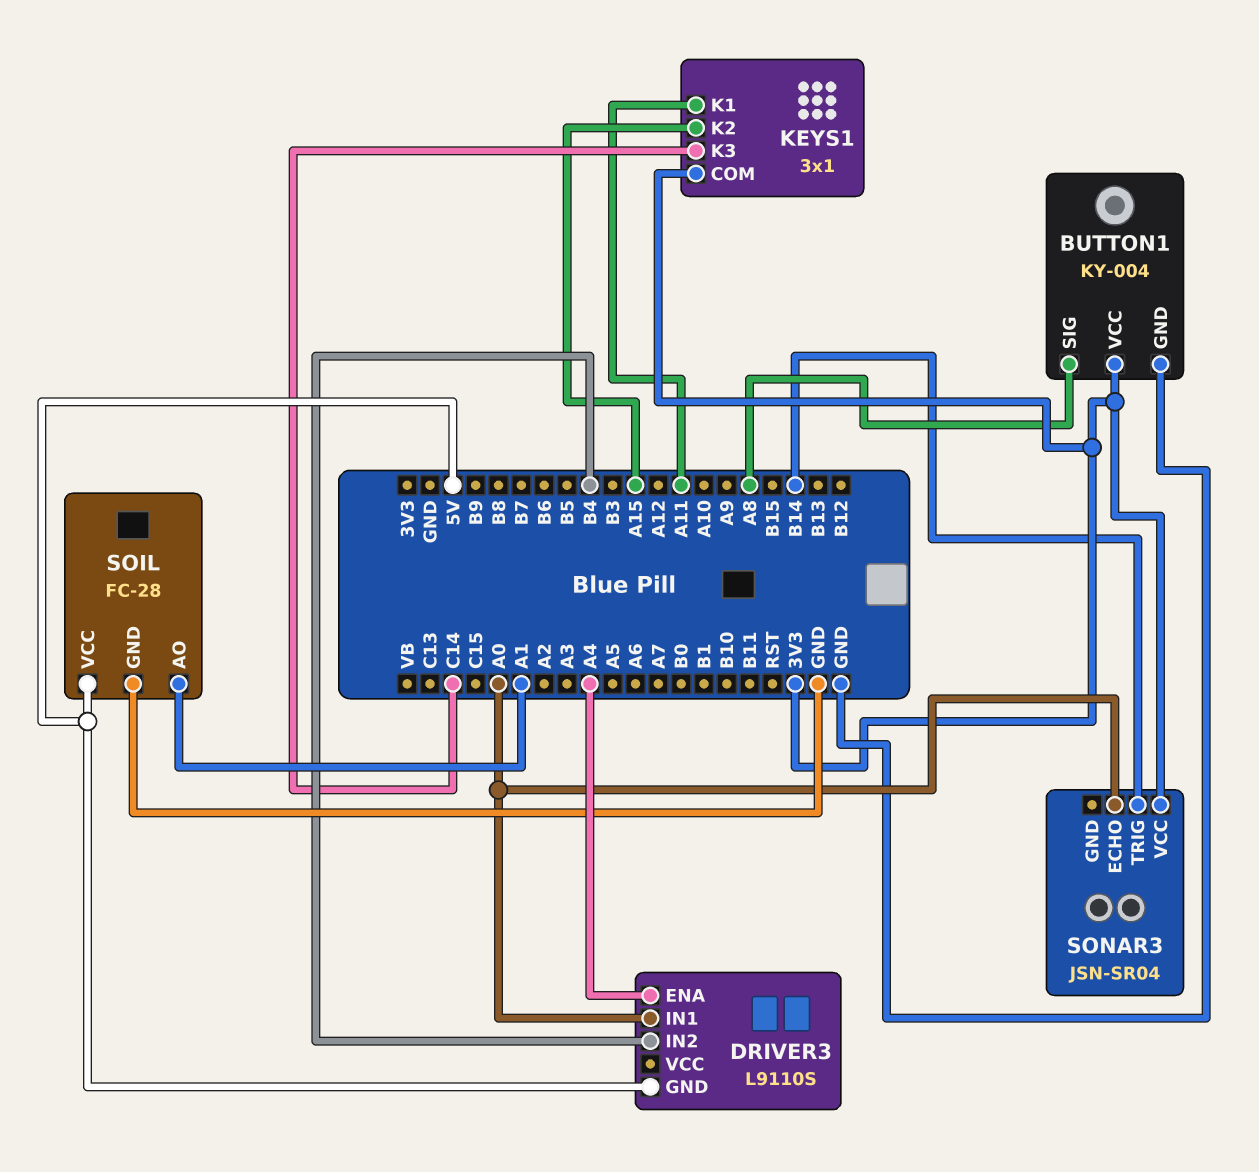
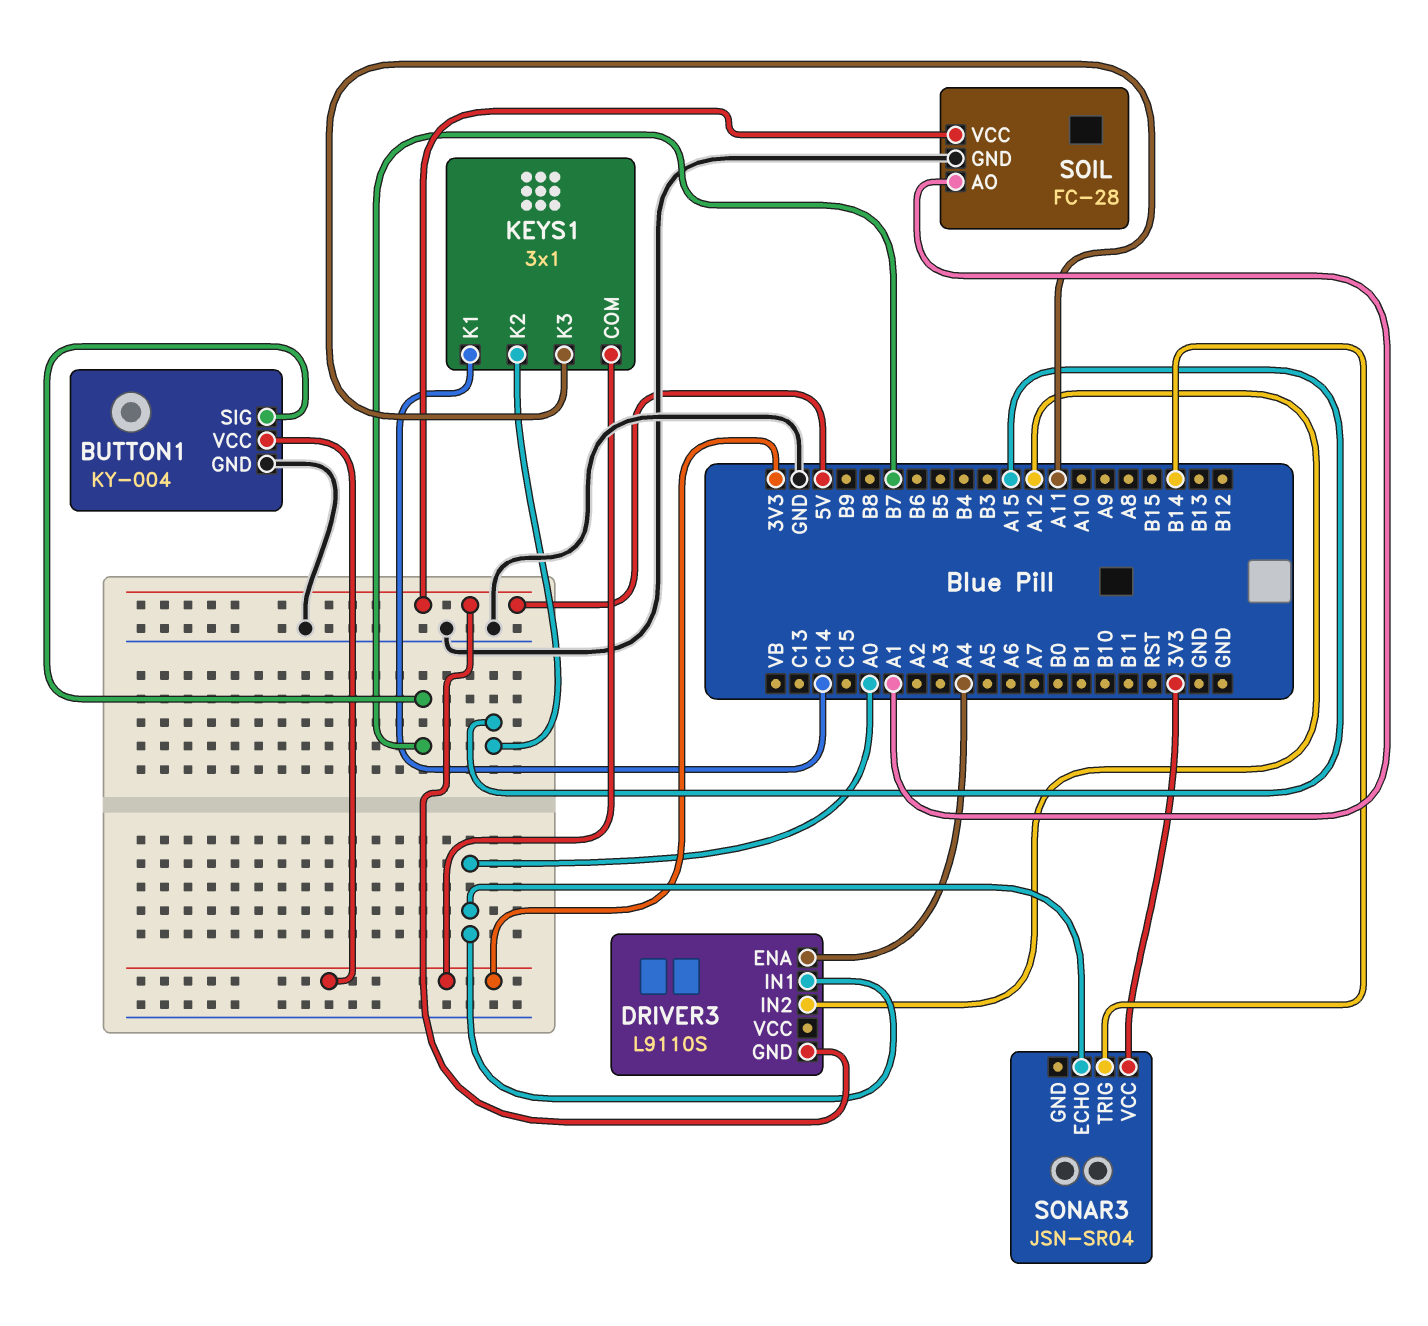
BUTTON1 pin SIG: A8 -> B7
DRIVER3 pin IN2: B4 -> A12
KEYS1 pin K1: A11 -> C14
KEYS1 pin K3: C14 -> A11

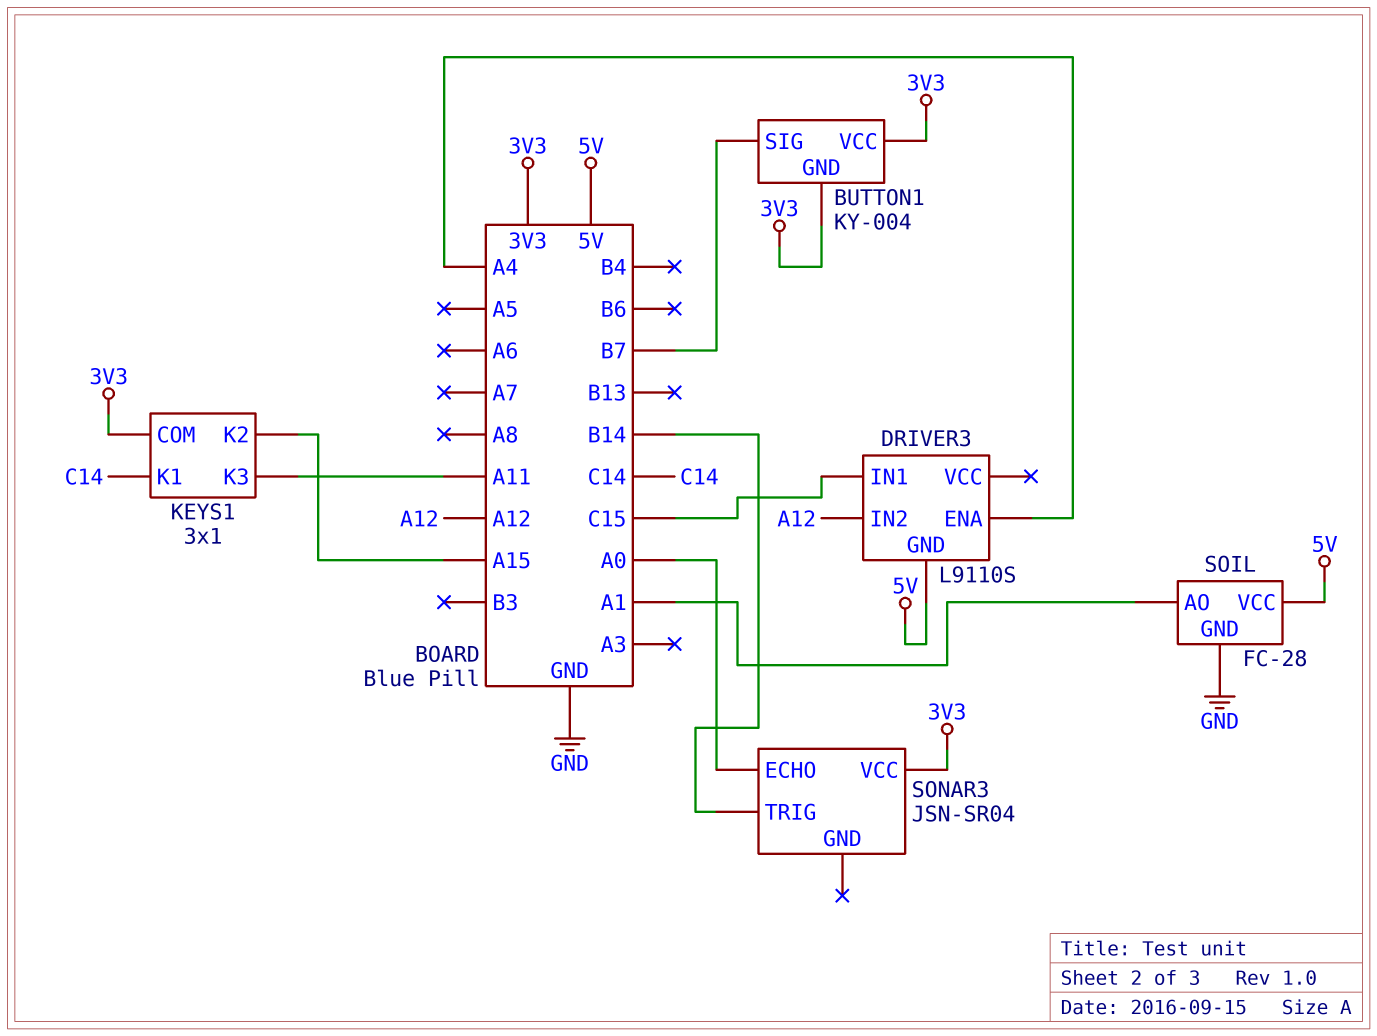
BUTTON1 pin GND: GND -> 3V3
DRIVER3 pin IN1: A0 -> C15

